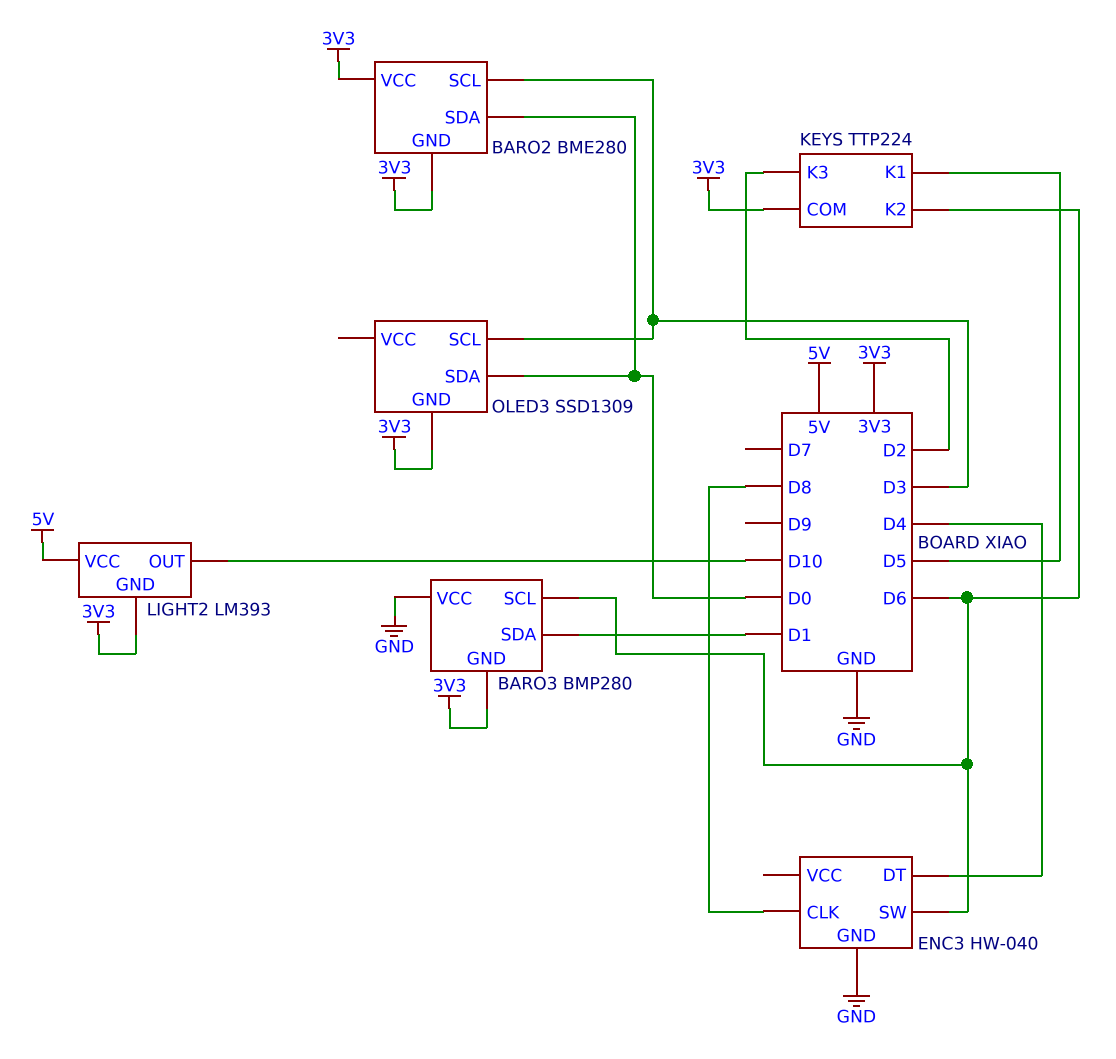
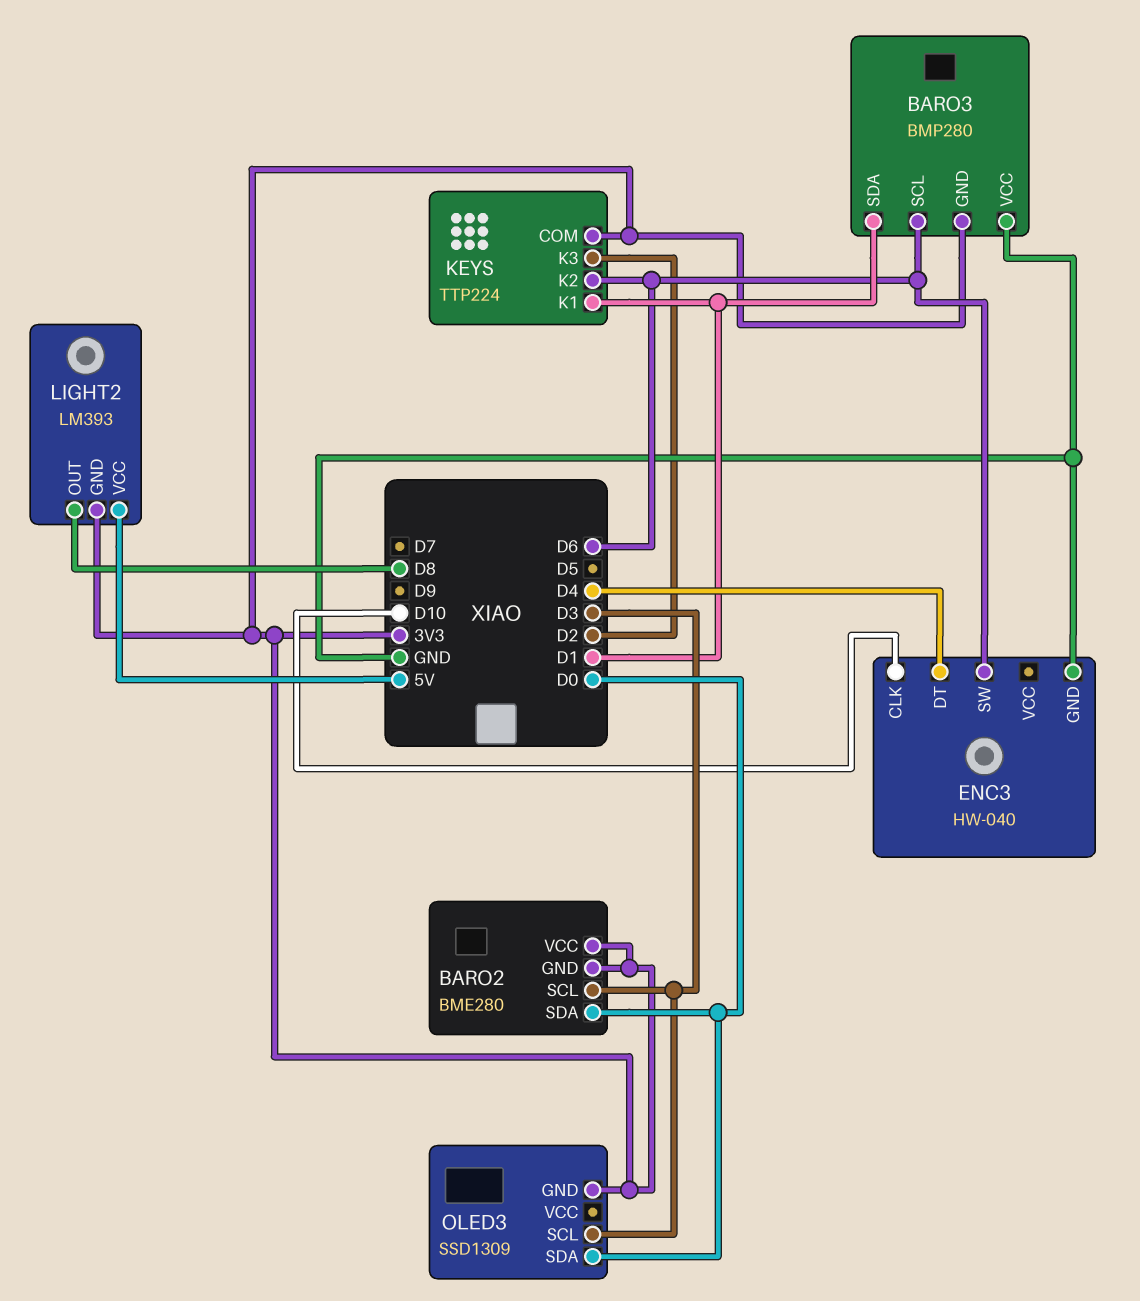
ENC3 pin CLK: D8 -> D10
KEYS pin K1: D5 -> D1
LIGHT2 pin OUT: D10 -> D8

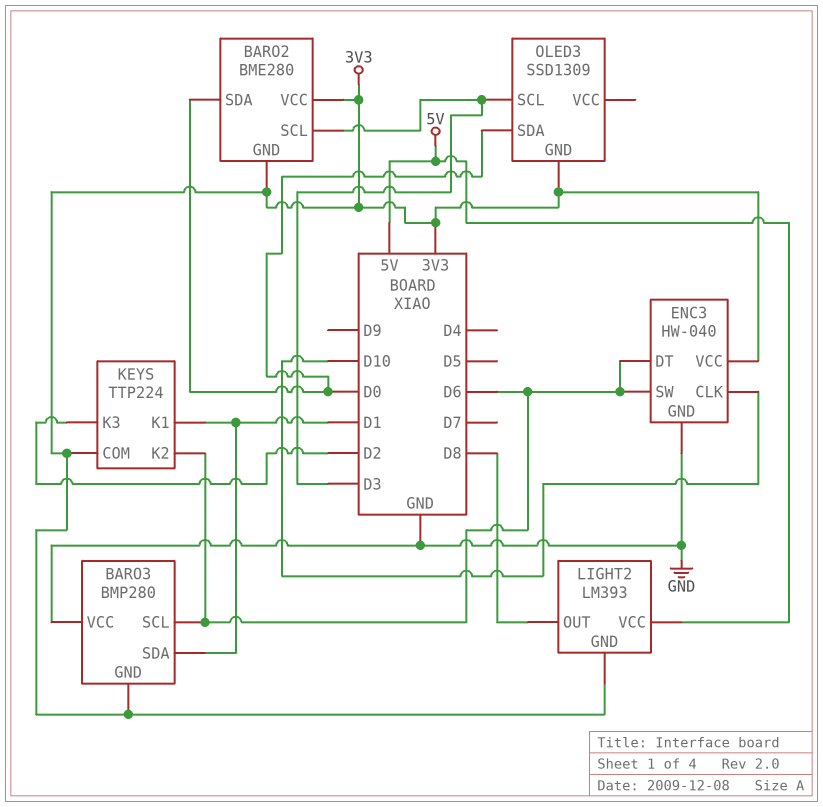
ENC3 pin DT: D4 -> D6
ENC3 pin VCC: none -> 3V3

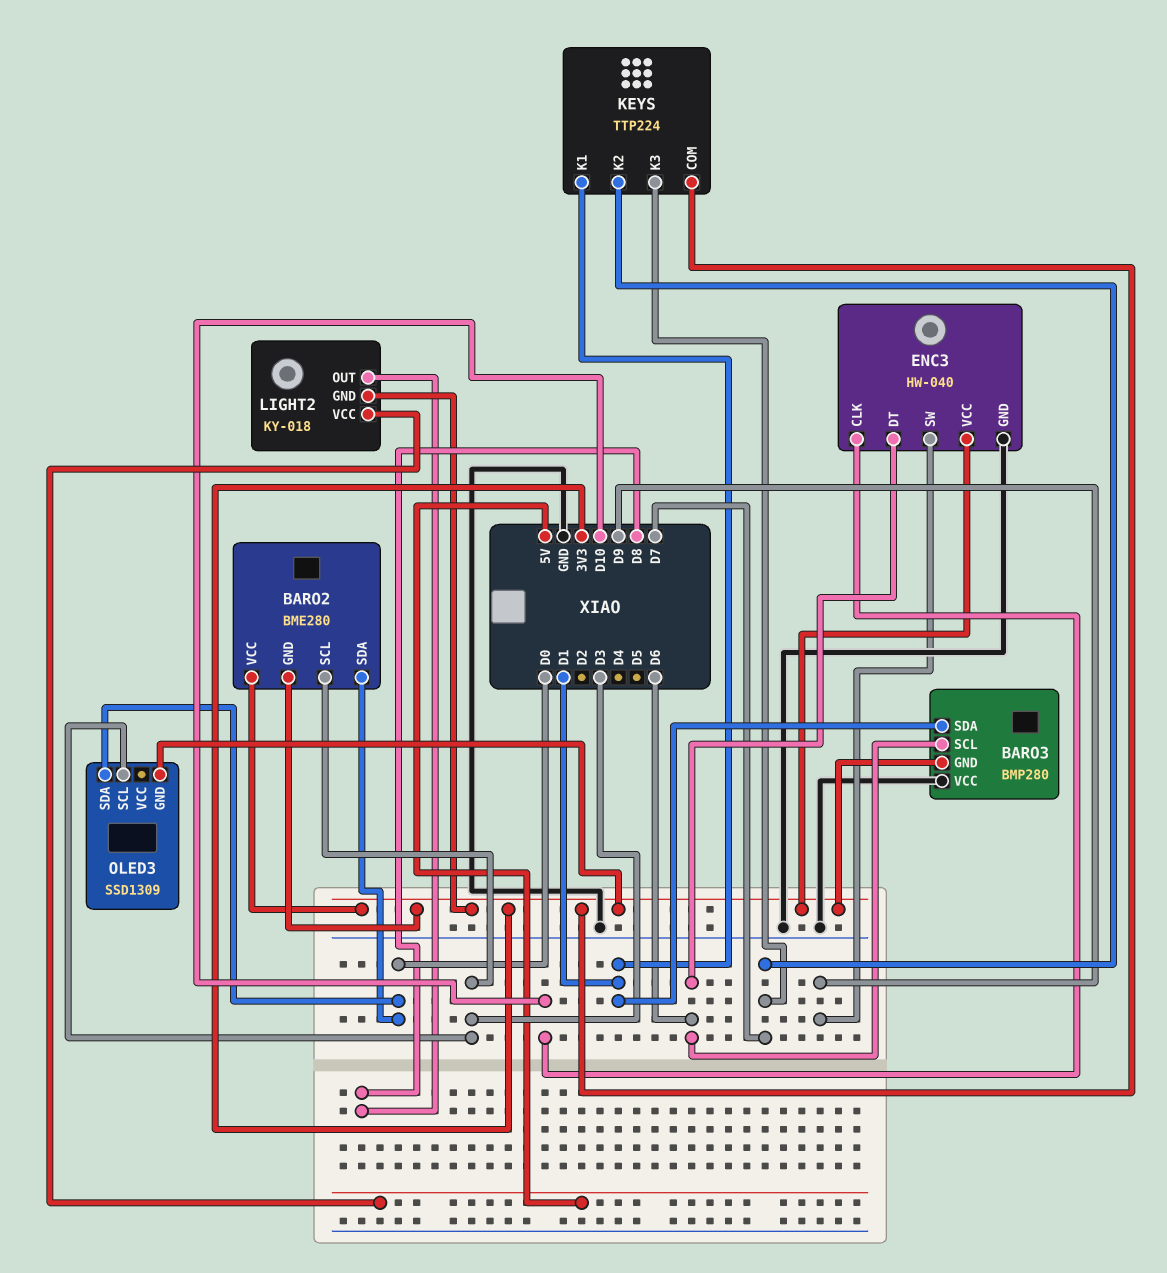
ENC3 pin SW: D6 -> D9
KEYS pin K2: D6 -> D7
KEYS pin K3: D2 -> D7
LIGHT2: LM393 -> KY-018

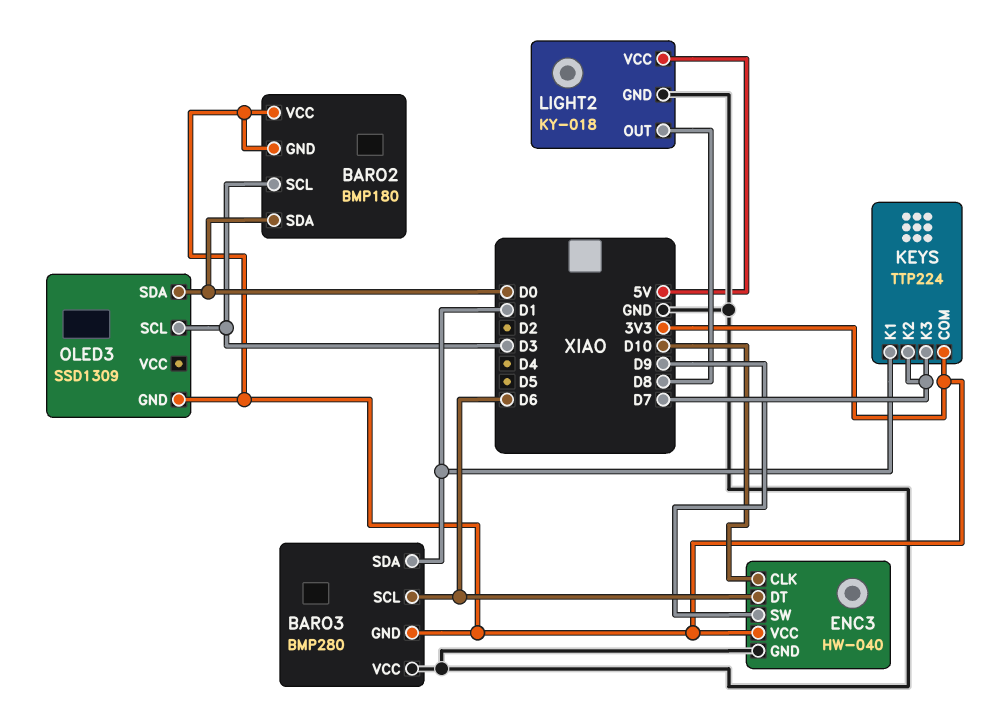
BARO2: BME280 -> BMP180
LIGHT2 pin GND: 3V3 -> GND

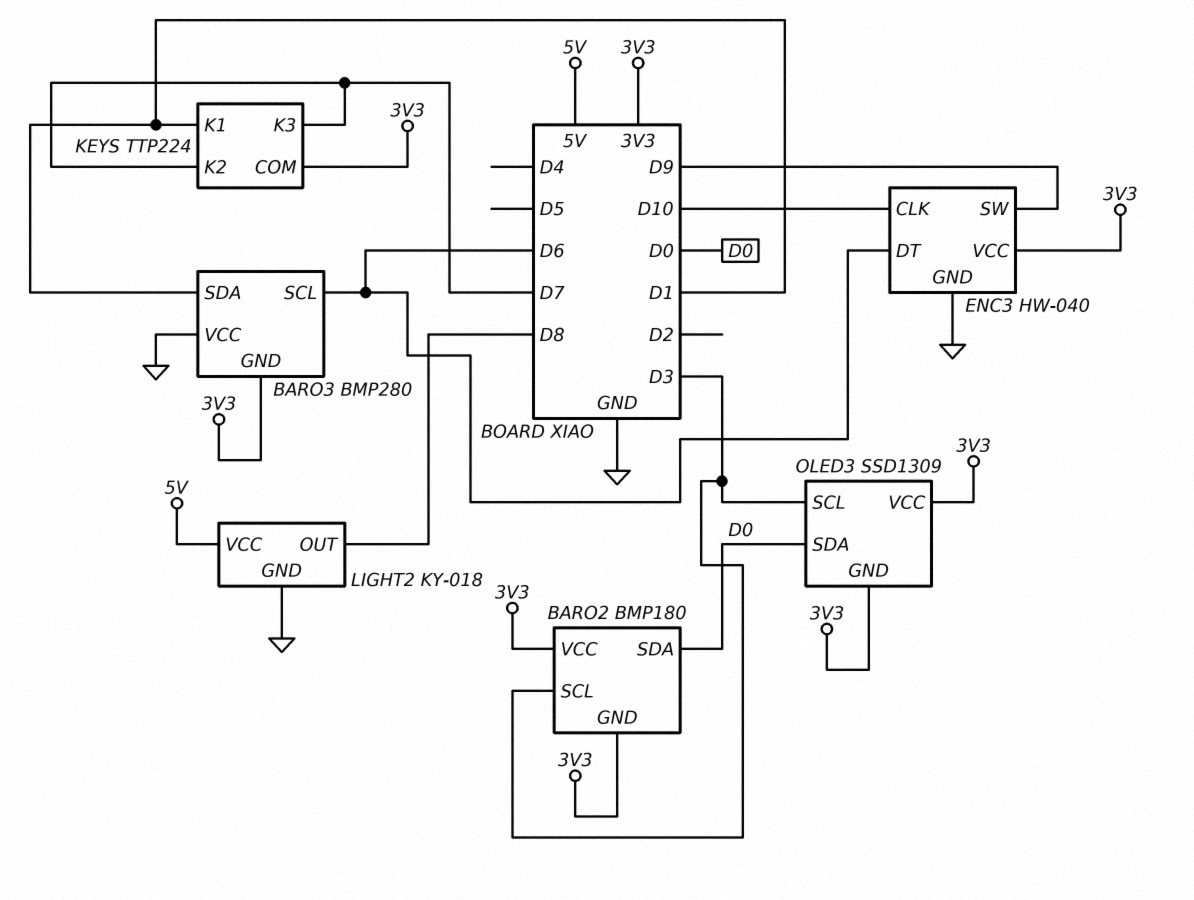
OLED3 pin VCC: none -> 3V3

